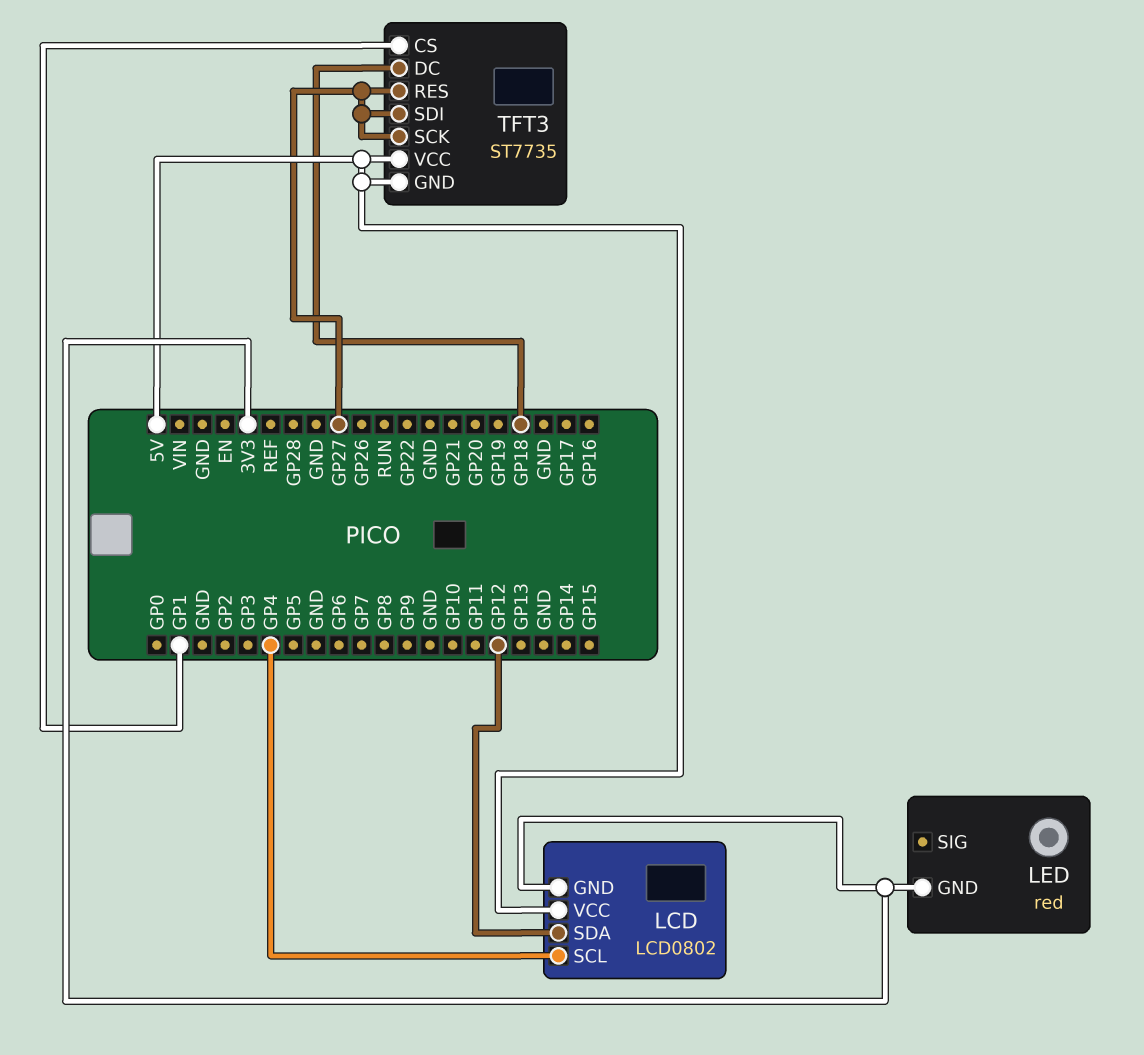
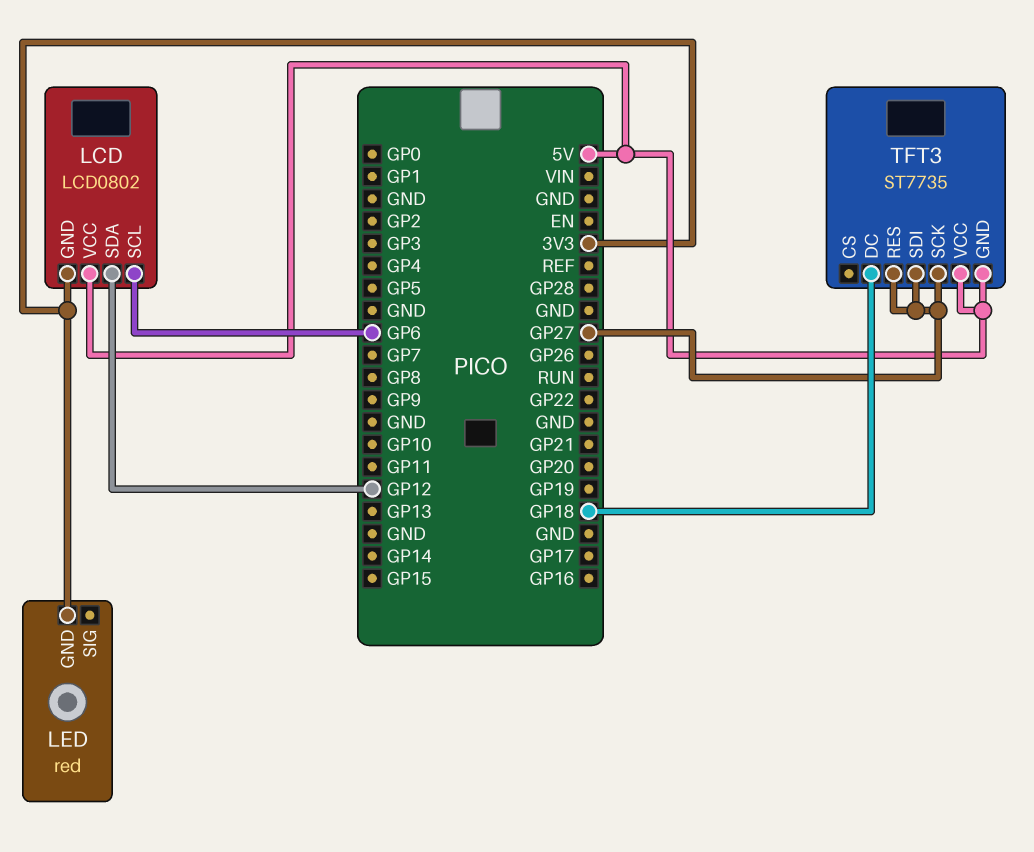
LCD pin SCL: GP4 -> GP6
TFT3 pin CS: GP1 -> none

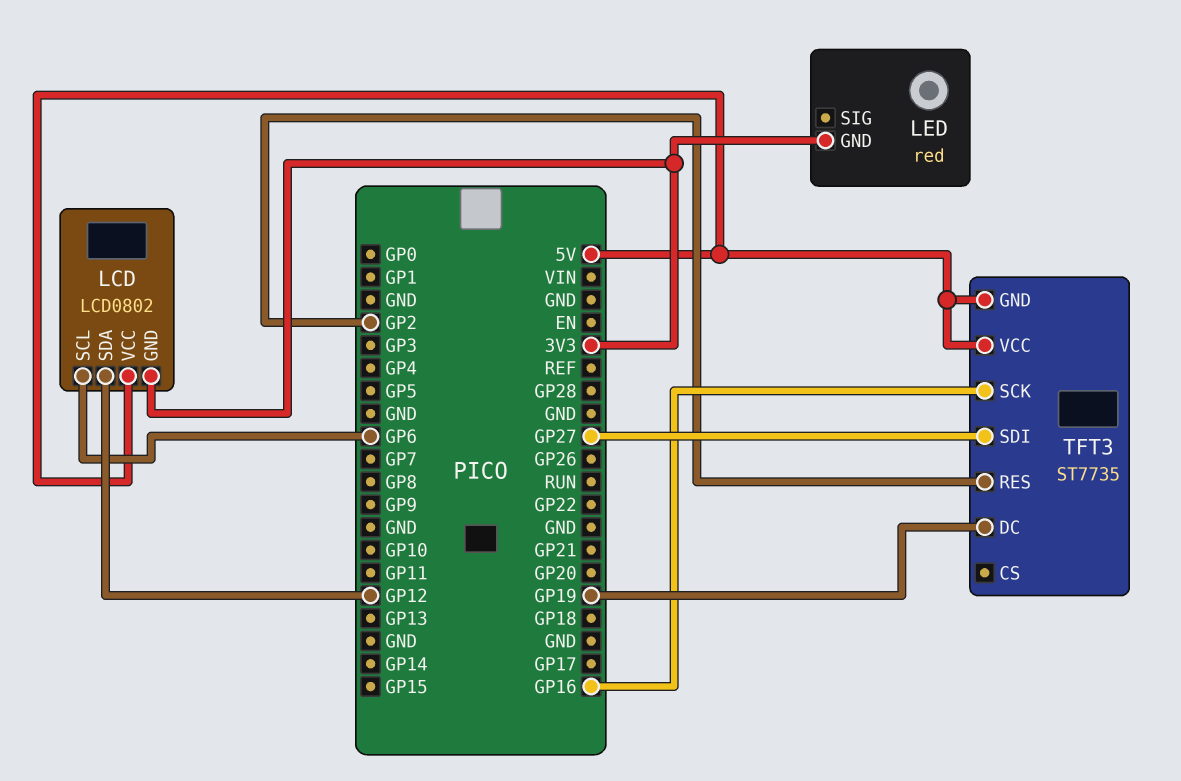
TFT3 pin DC: GP18 -> GP19
TFT3 pin RES: GP27 -> GP2
TFT3 pin SCK: GP27 -> GP16

